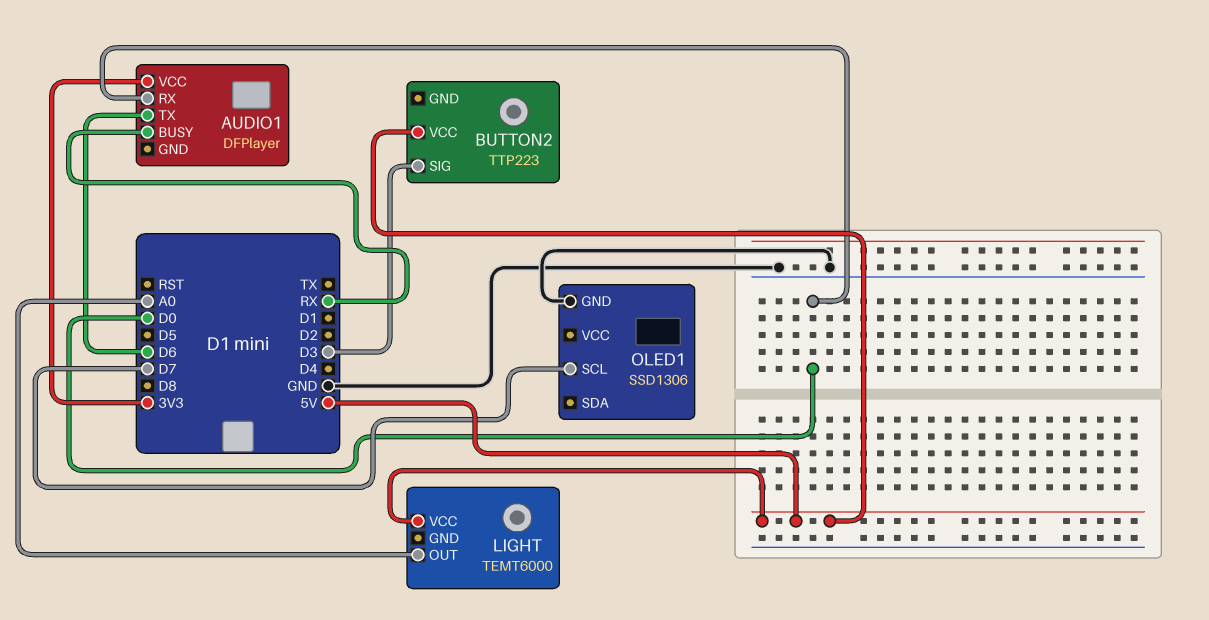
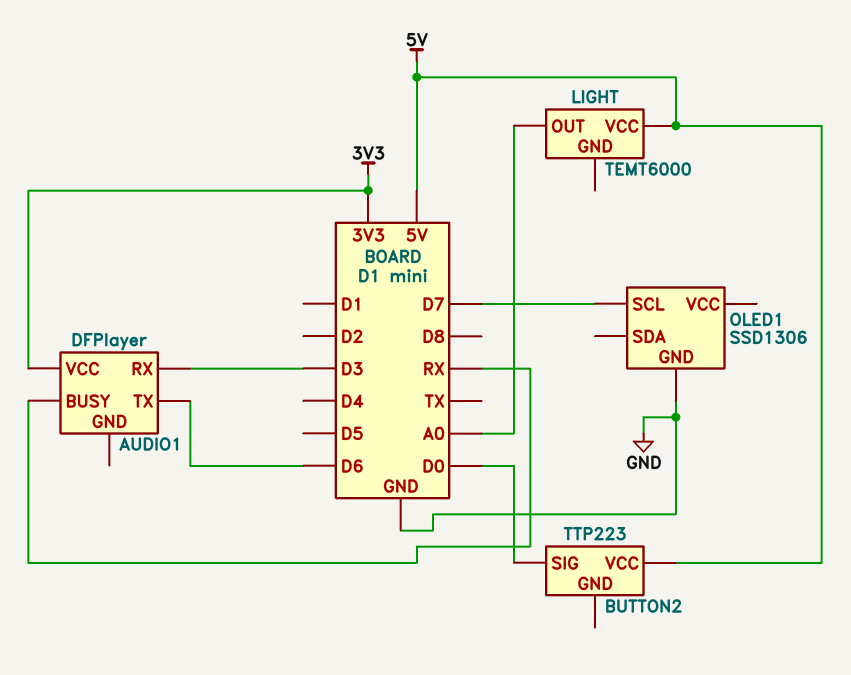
AUDIO1 pin RX: D0 -> D3
BUTTON2 pin SIG: D3 -> D0

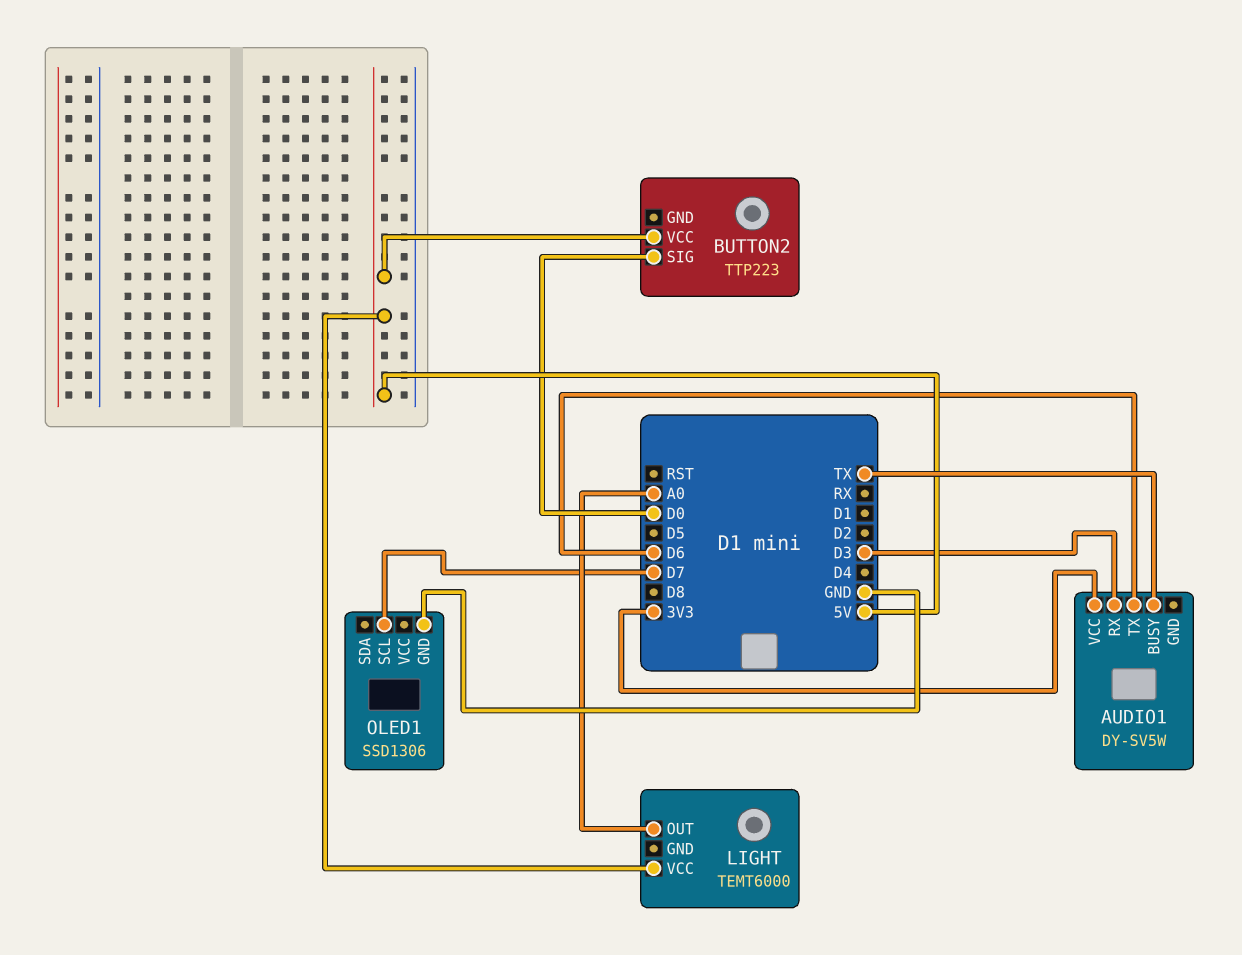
AUDIO1: DFPlayer -> DY-SV5W
AUDIO1 pin BUSY: RX -> TX

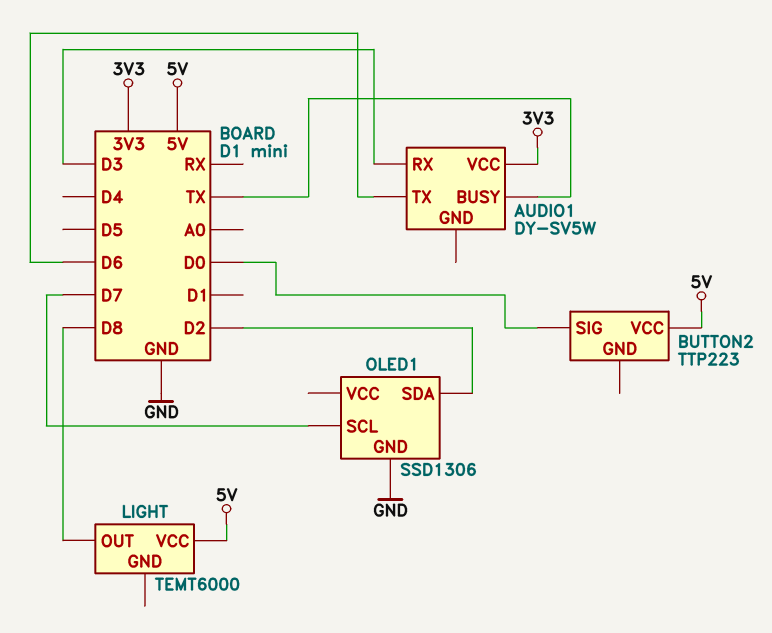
LIGHT pin OUT: A0 -> D8
OLED1 pin SDA: none -> D2

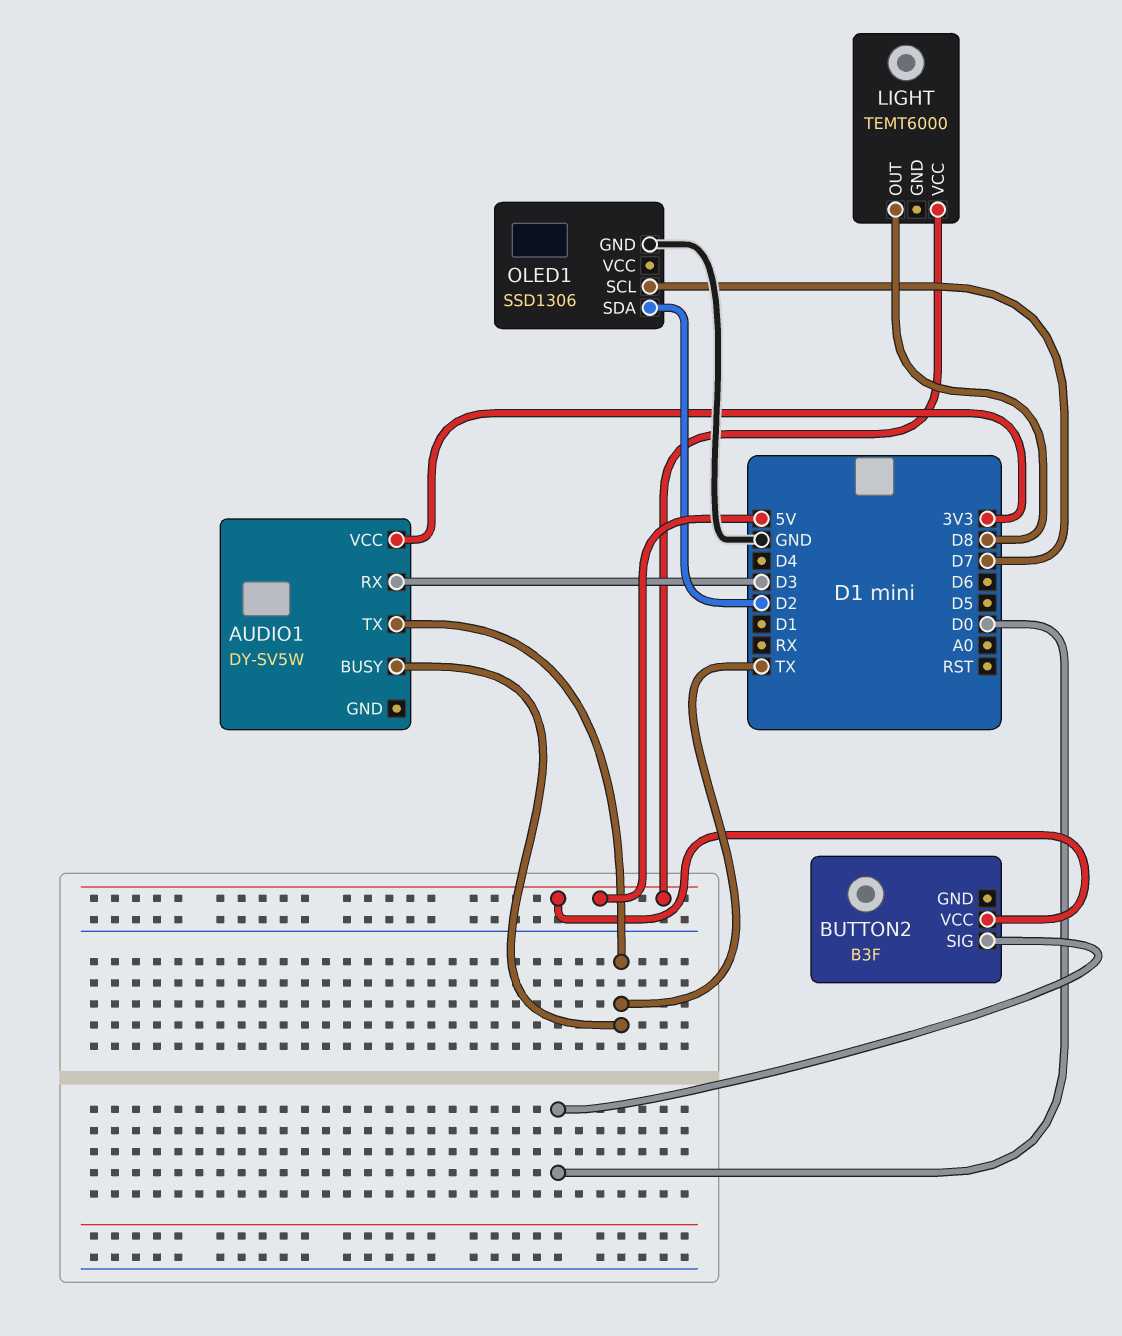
AUDIO1 pin TX: D6 -> TX
BUTTON2: TTP223 -> B3F

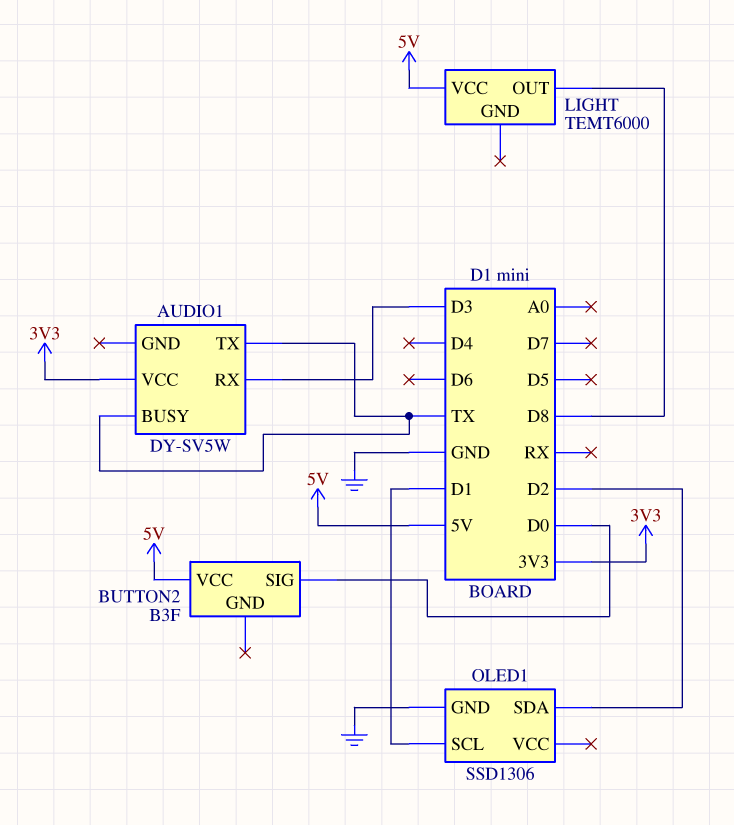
OLED1 pin SCL: D7 -> D1

